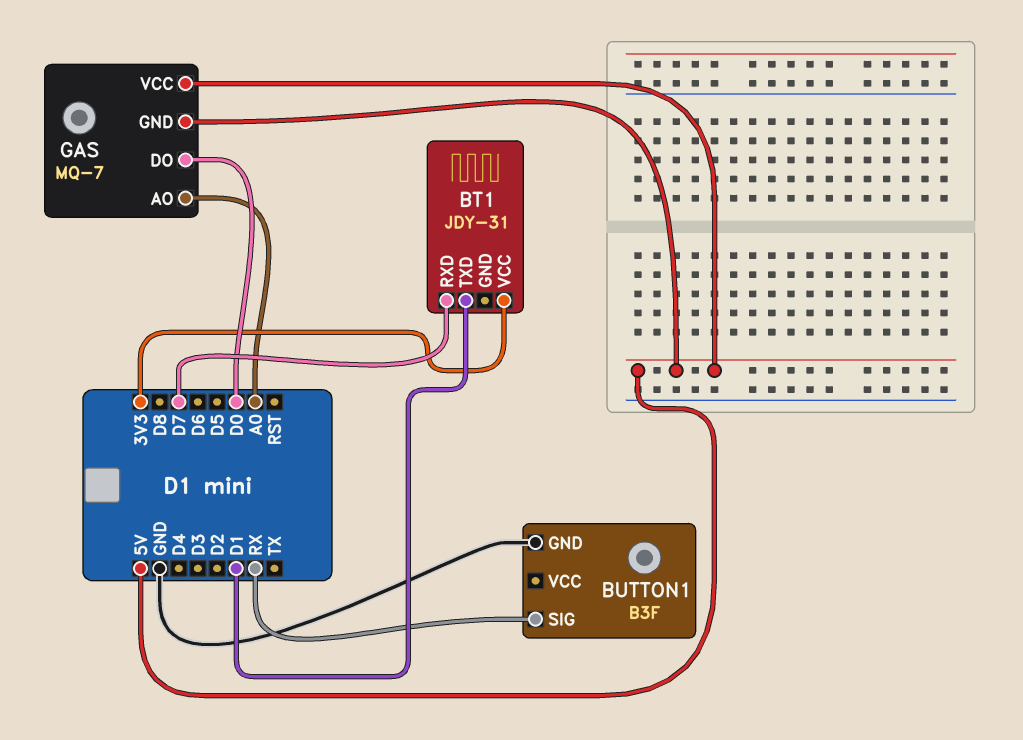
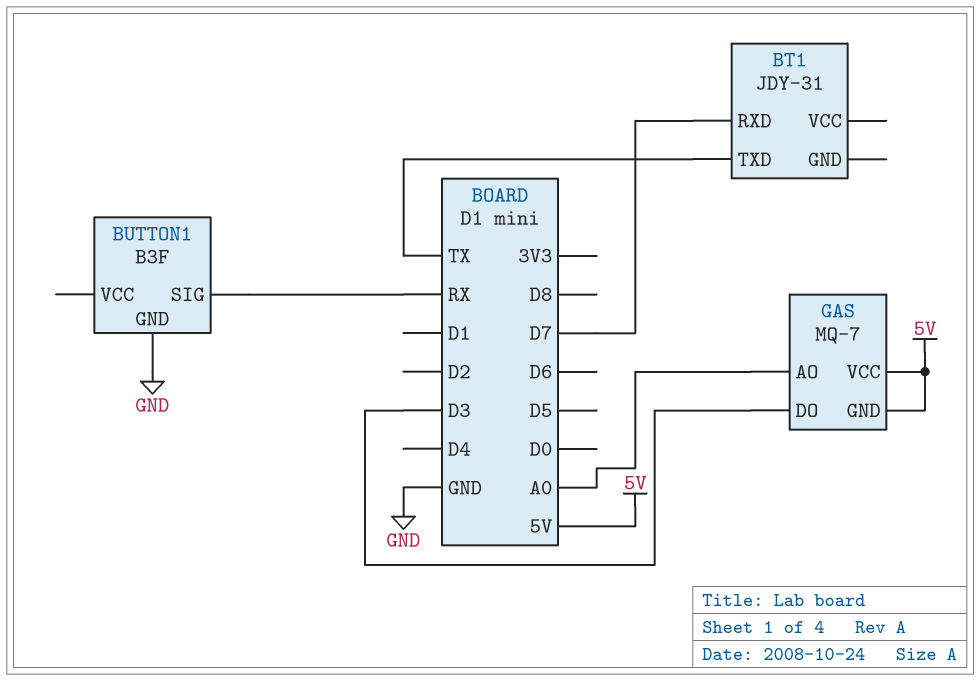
BT1 pin TXD: D1 -> TX
BT1 pin VCC: 3V3 -> none
GAS pin DO: D0 -> D3

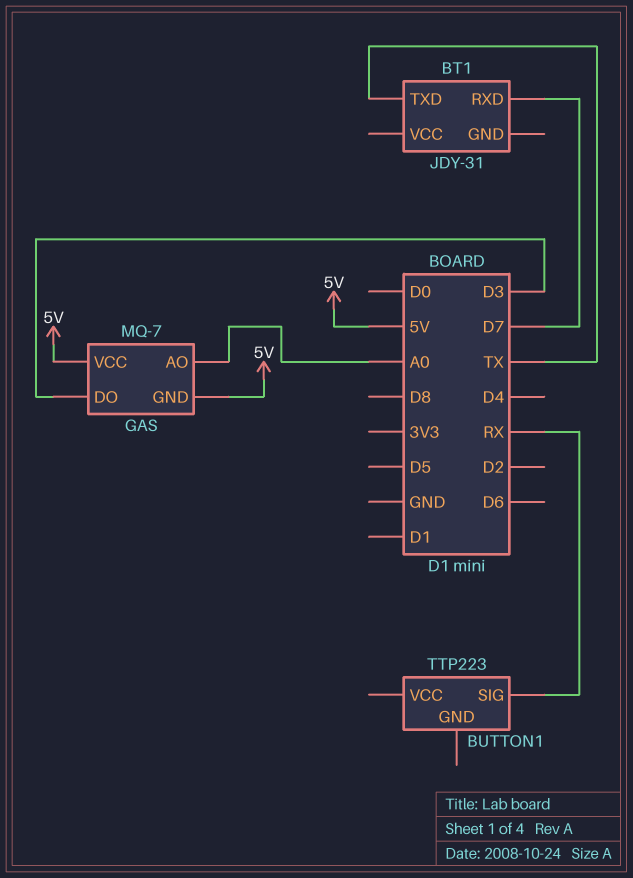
BUTTON1: B3F -> TTP223
BUTTON1 pin GND: GND -> none

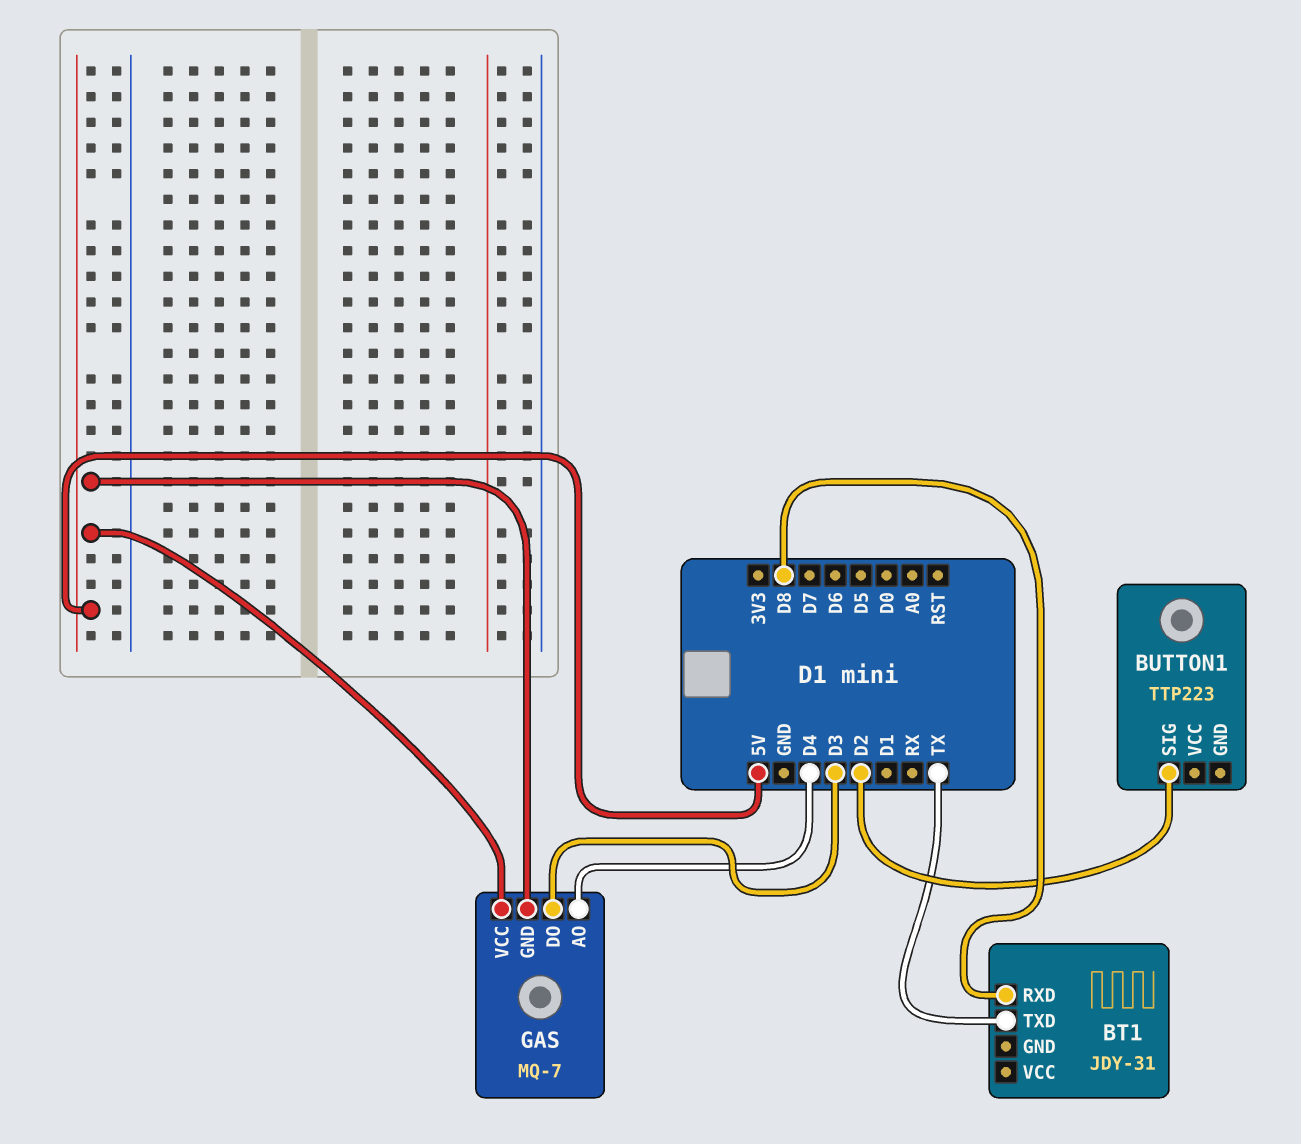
BT1 pin RXD: D7 -> D8
BUTTON1 pin SIG: RX -> D2
GAS pin AO: A0 -> D4

